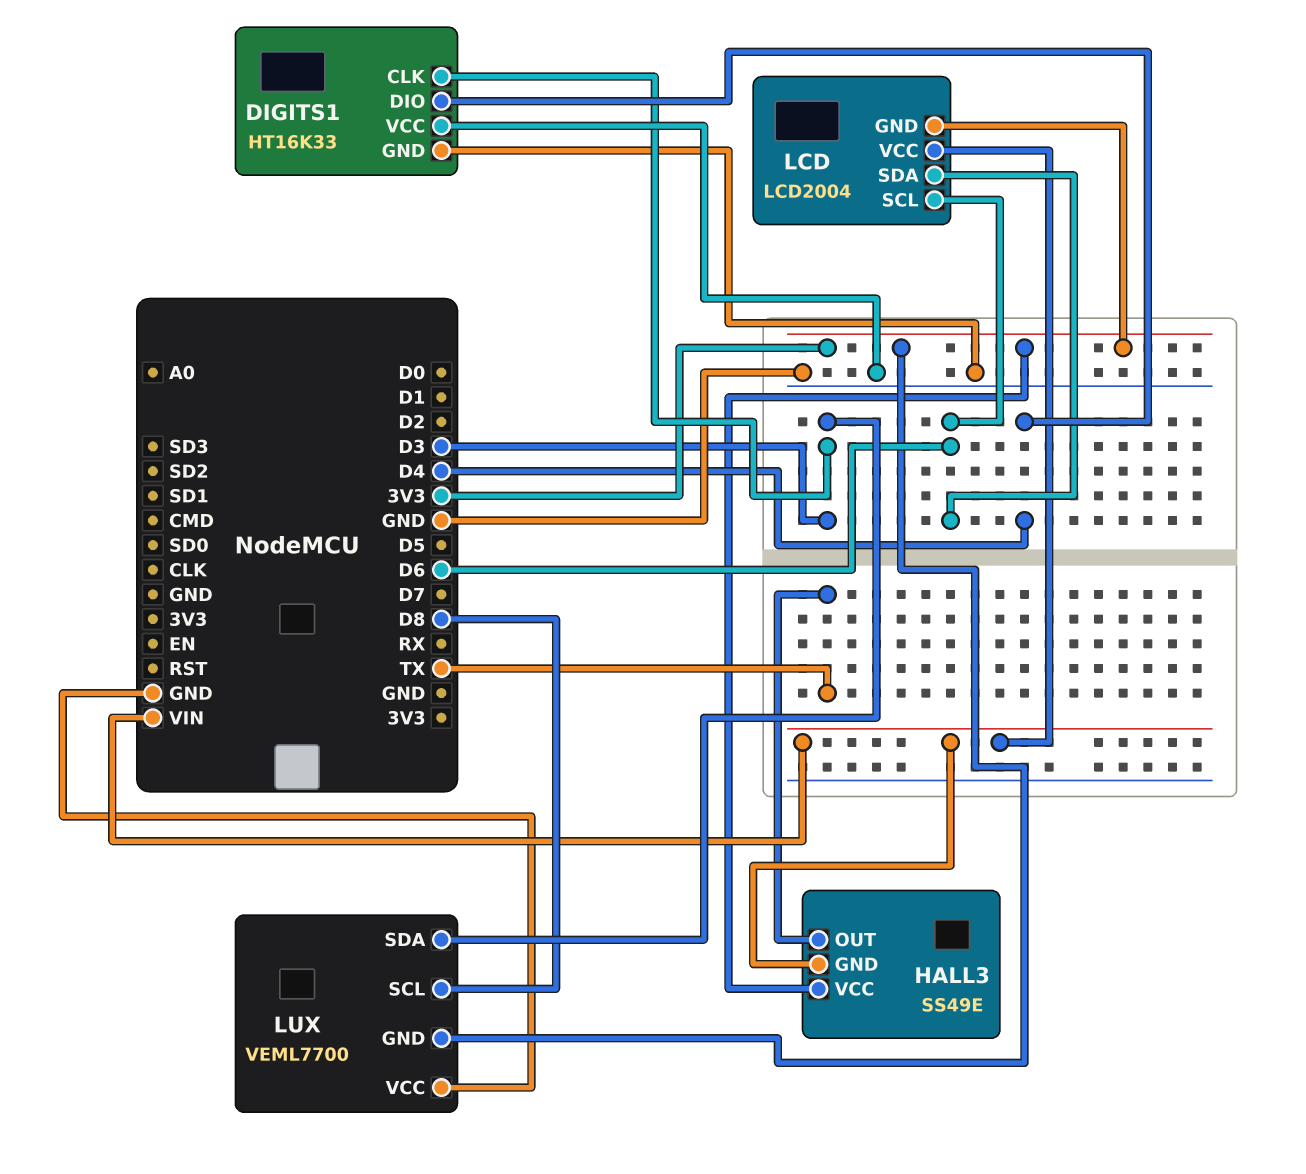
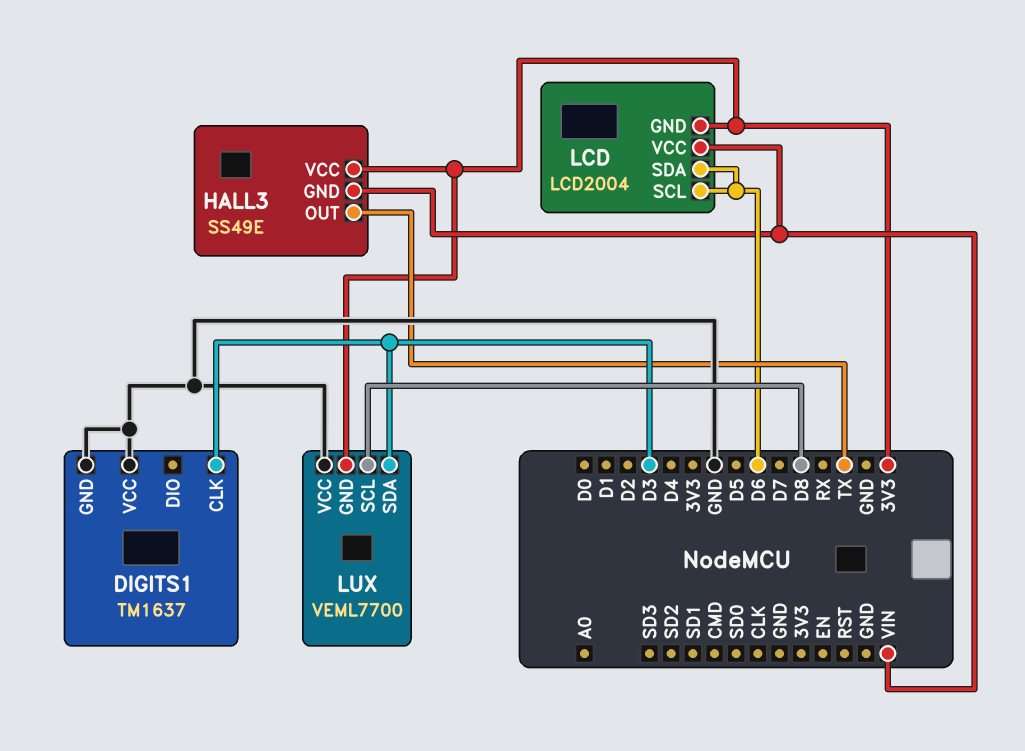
DIGITS1: HT16K33 -> TM1637
DIGITS1 pin DIO: D4 -> none

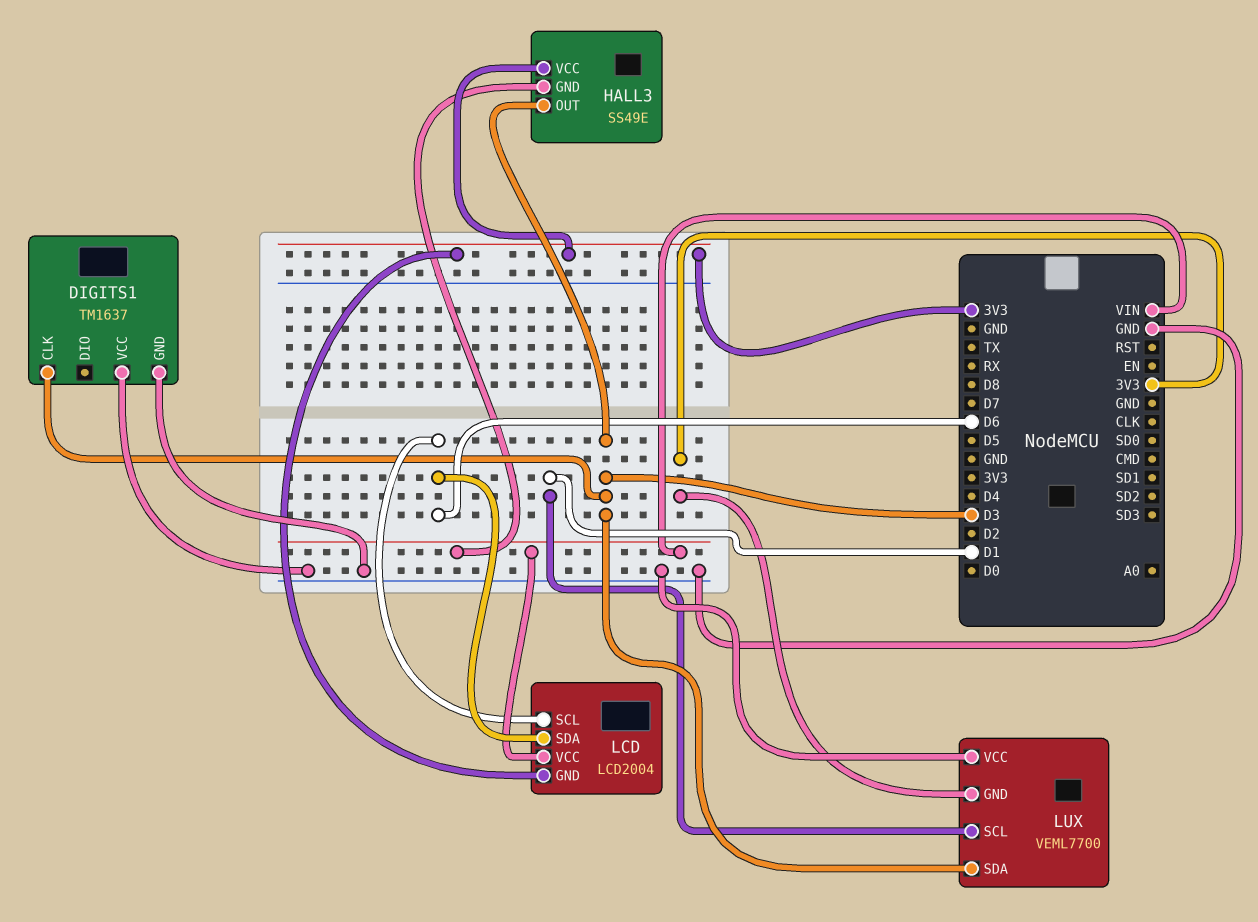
HALL3 pin OUT: TX -> D3
LUX pin SCL: D8 -> D1

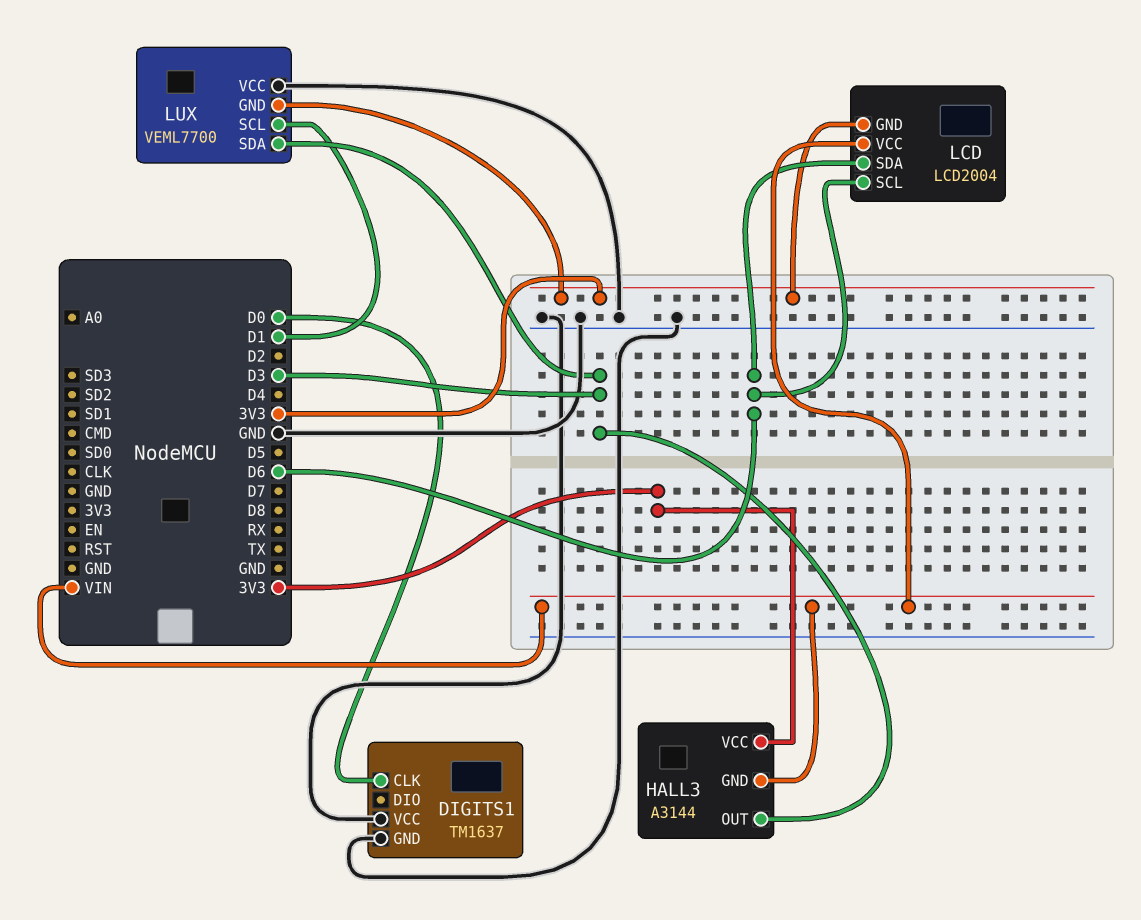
DIGITS1 pin CLK: D3 -> D0
HALL3: SS49E -> A3144

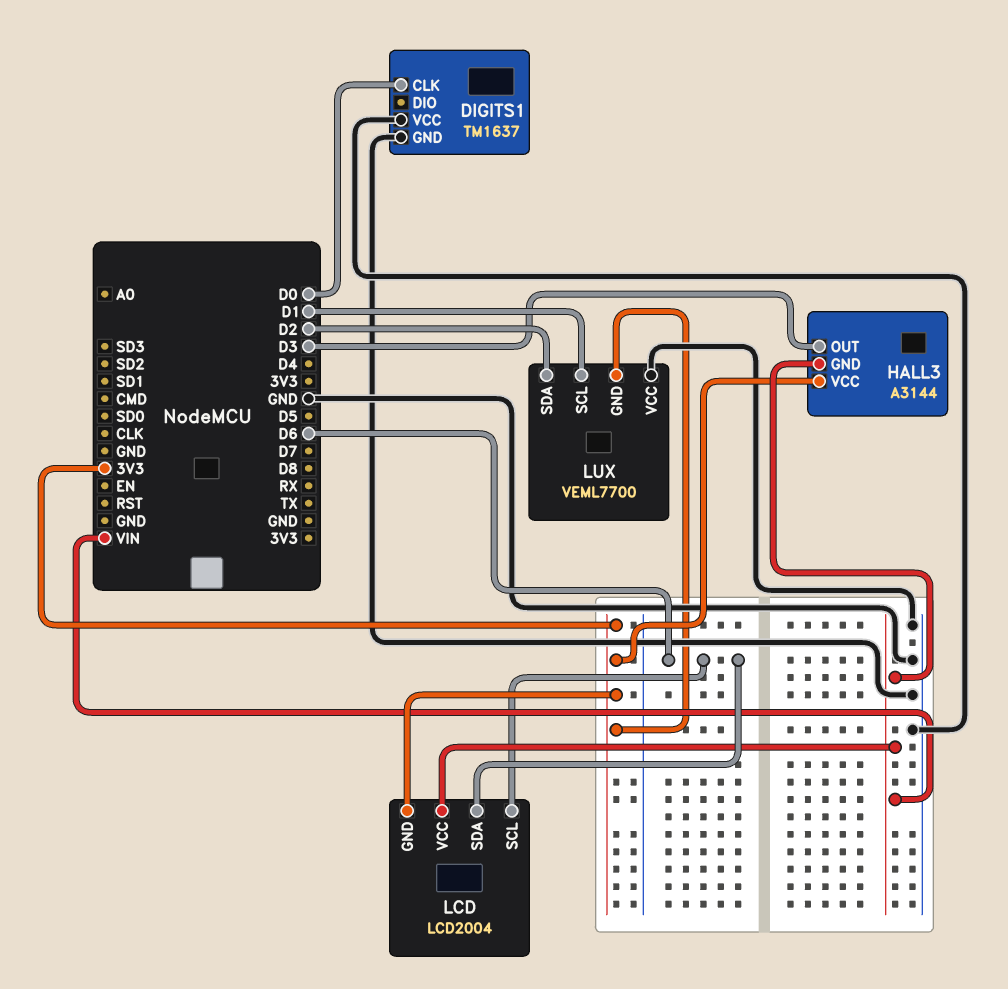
LUX pin SDA: D3 -> D2

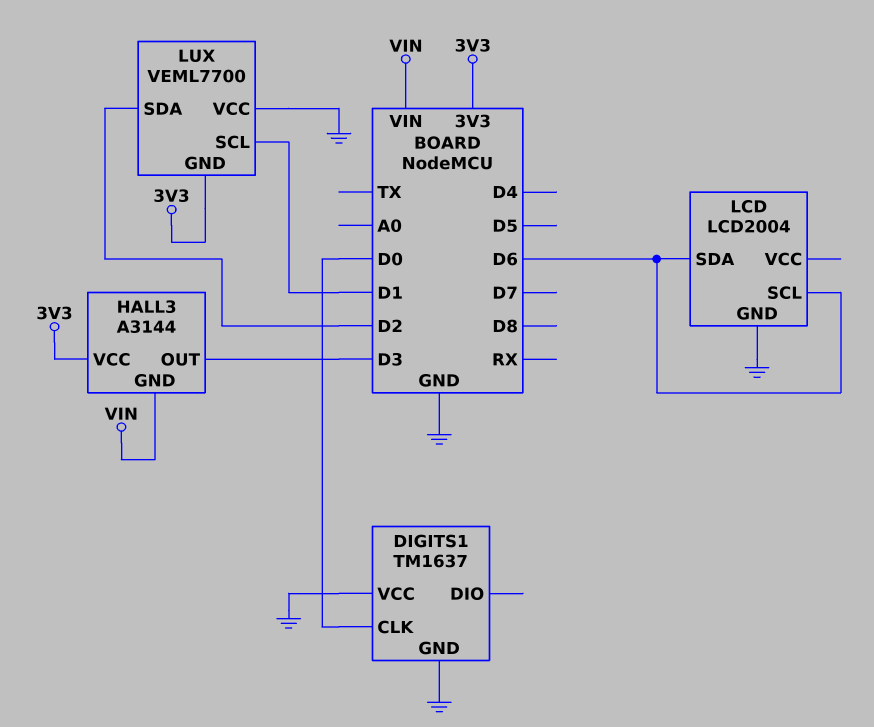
LCD pin GND: 3V3 -> GND
LCD pin VCC: VIN -> none

